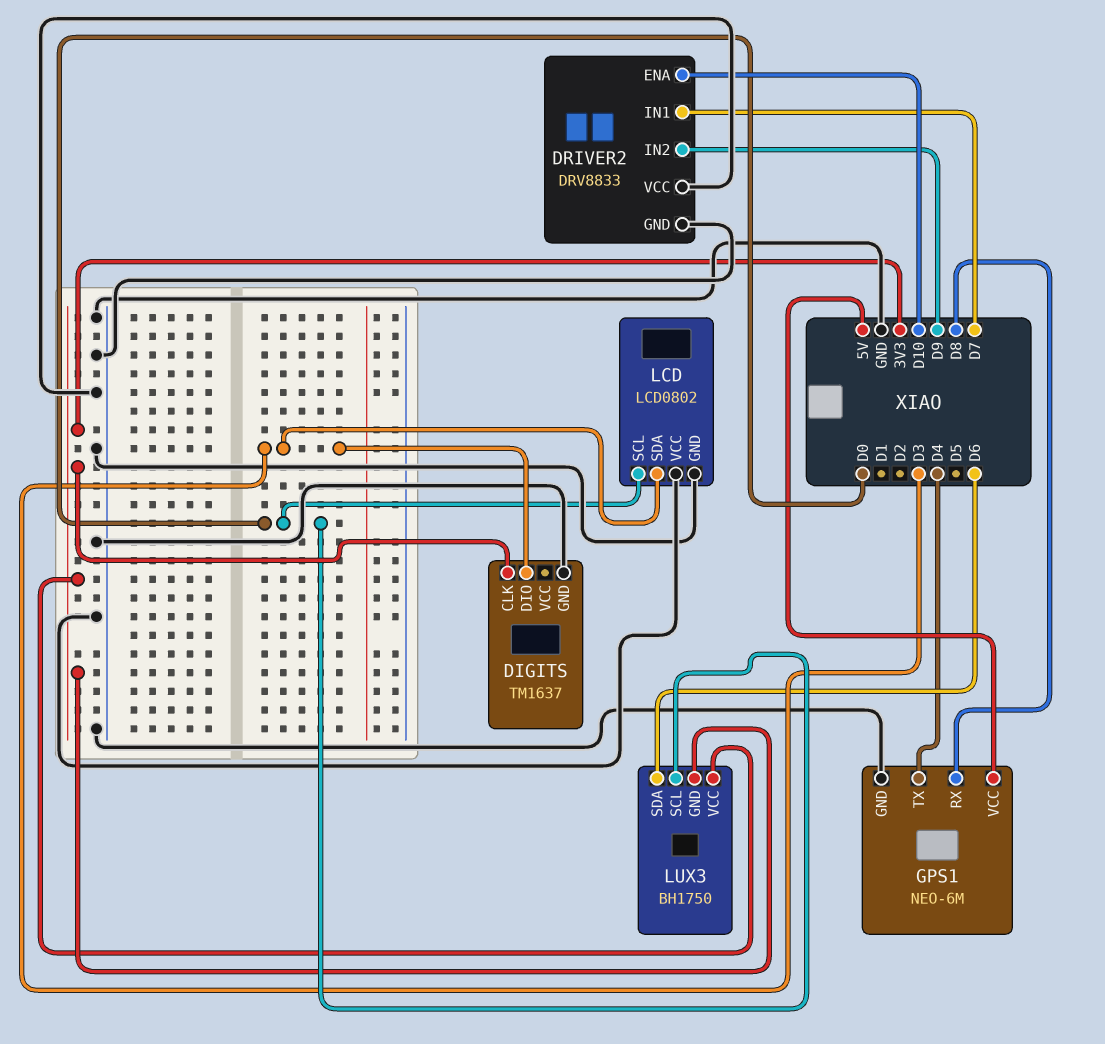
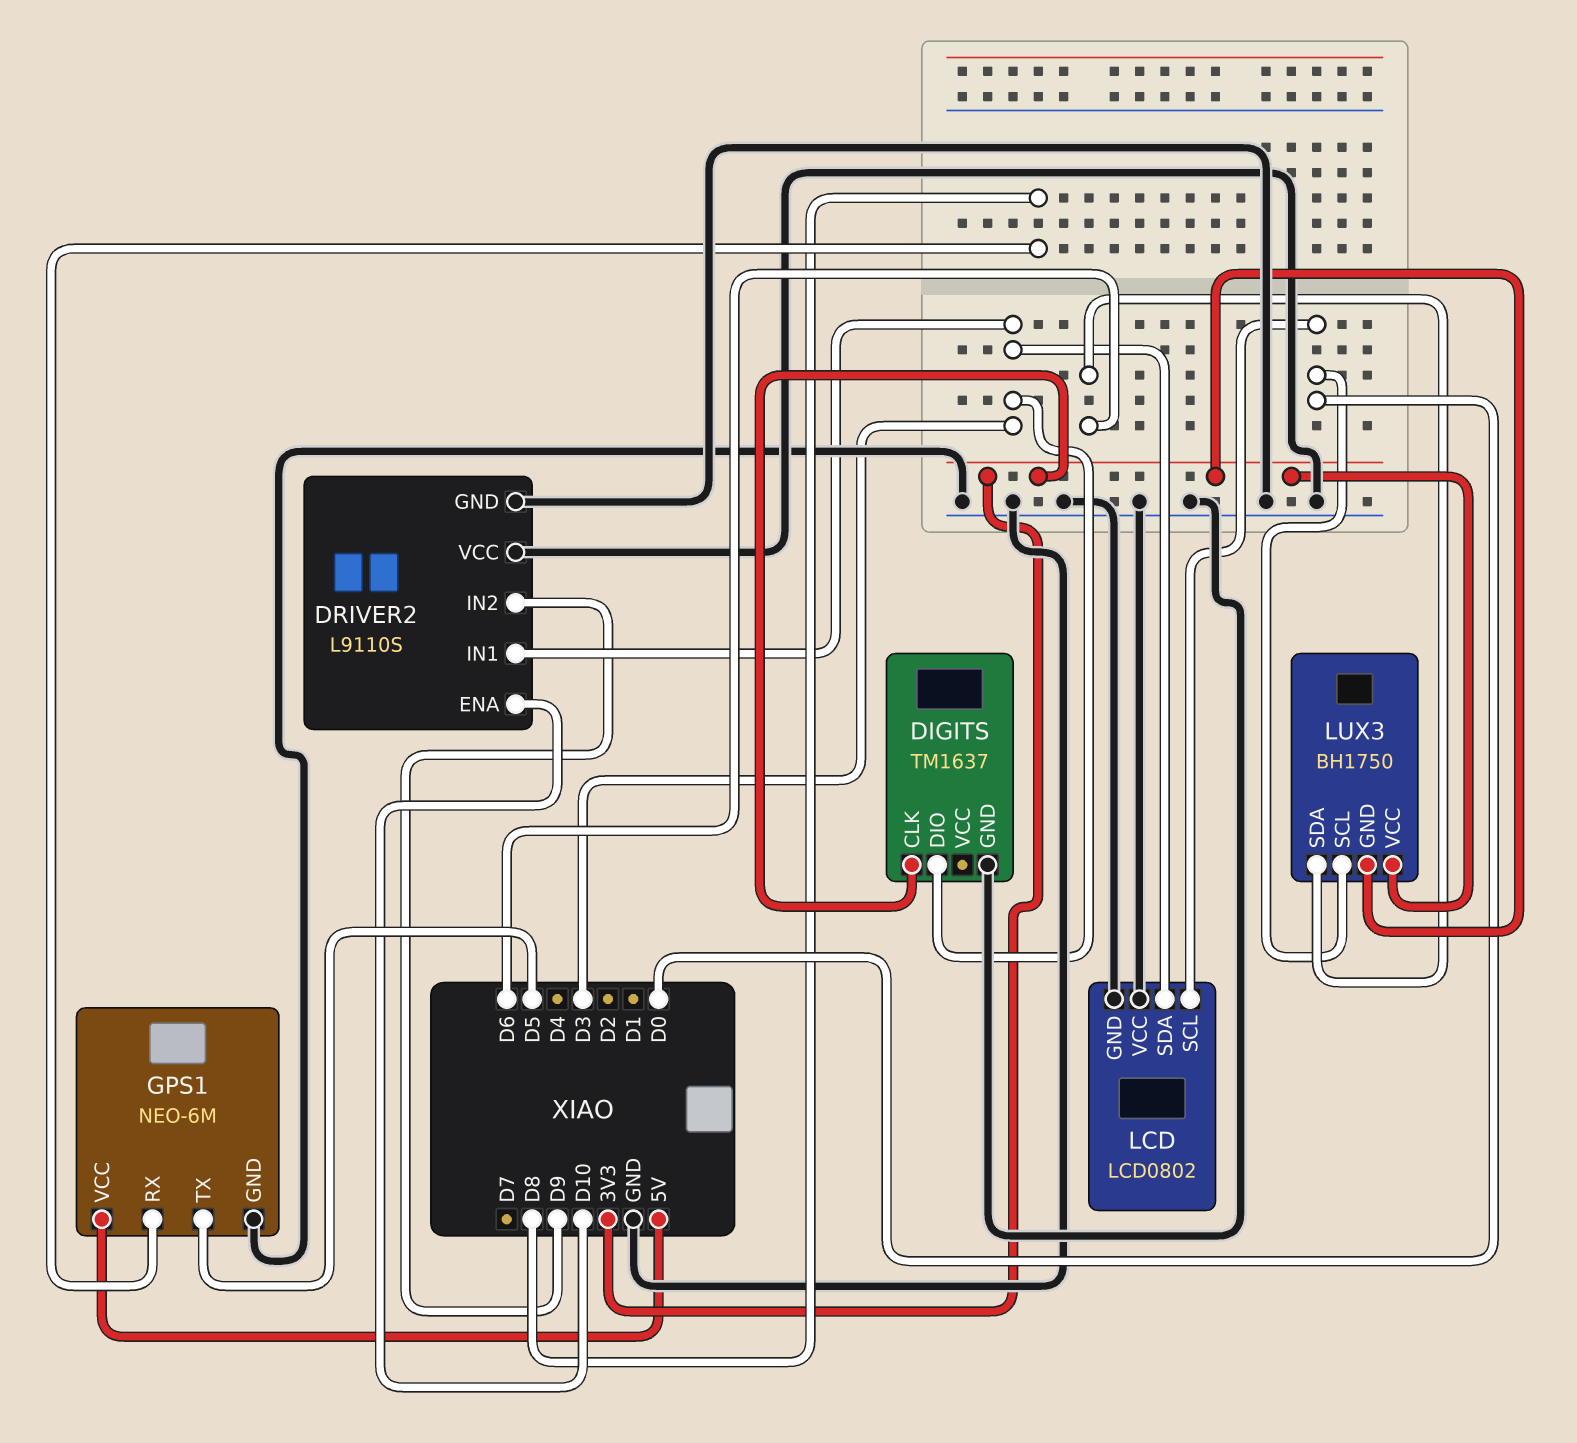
DRIVER2: DRV8833 -> L9110S
DRIVER2 pin IN1: D7 -> D3
GPS1 pin TX: D4 -> D5

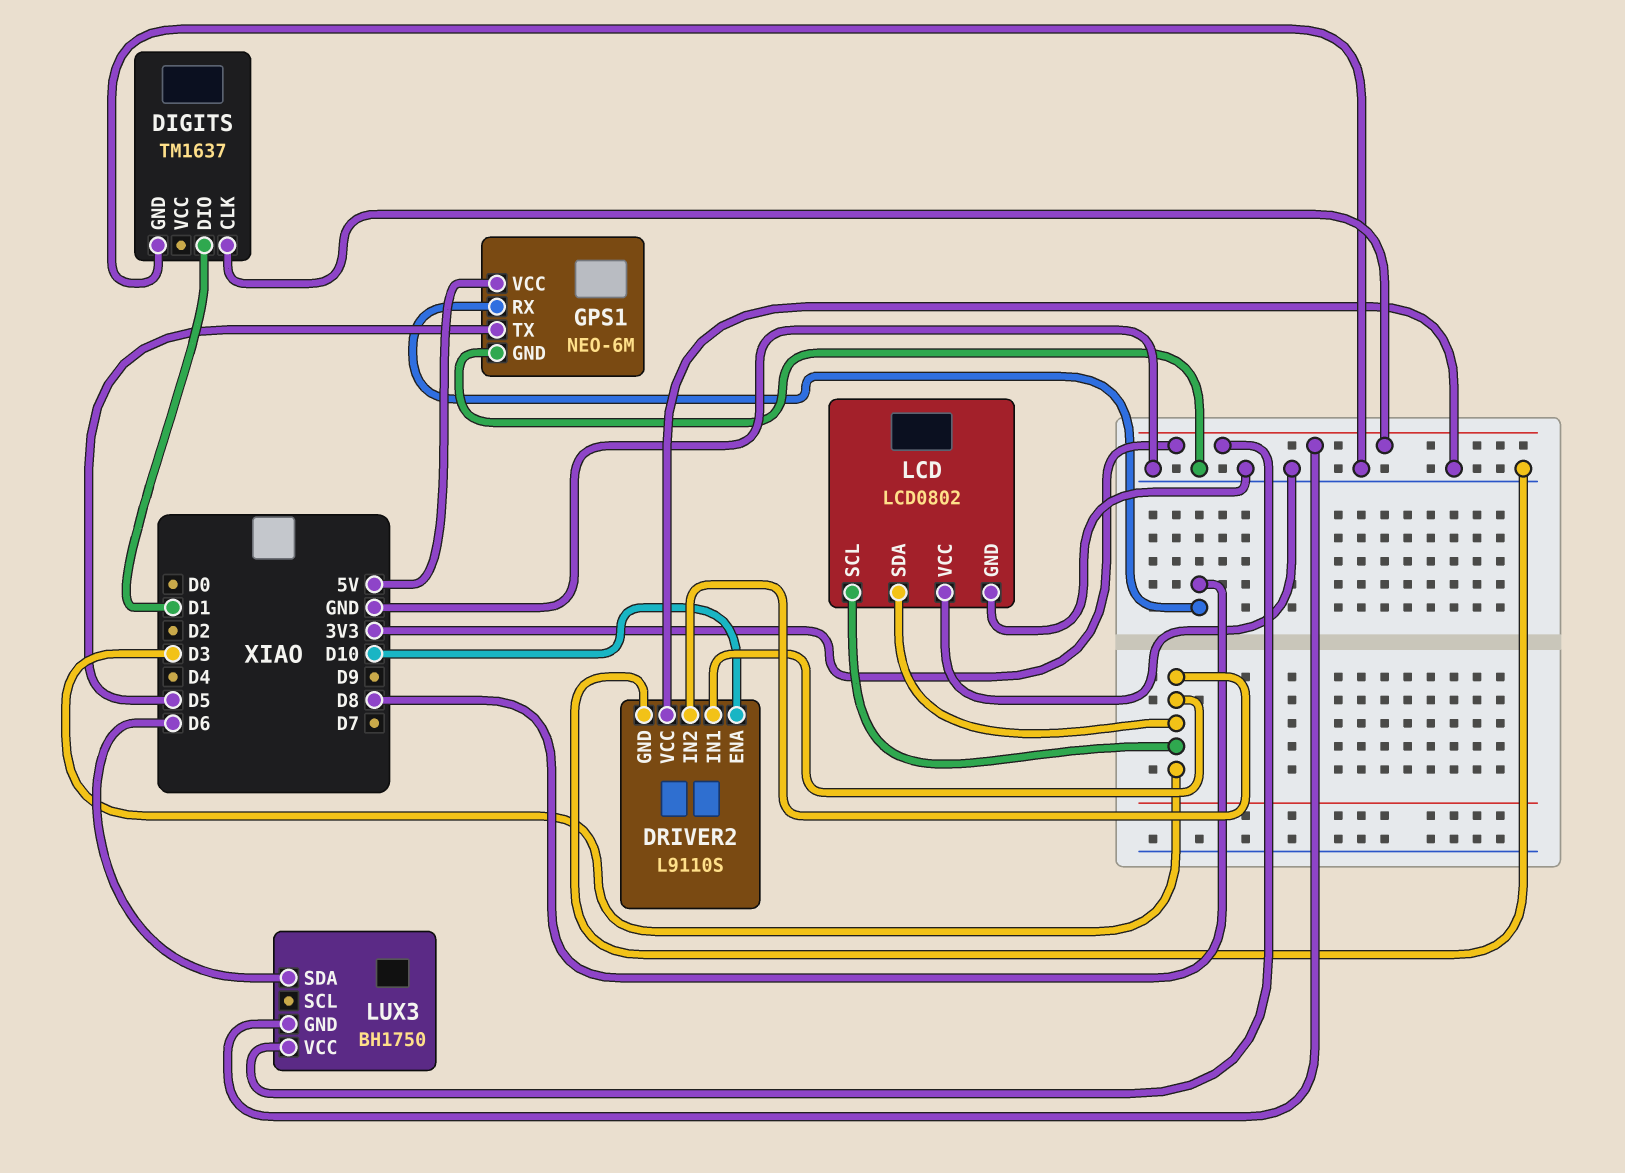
DIGITS pin DIO: D3 -> D1
DRIVER2 pin IN2: D9 -> D3
LCD pin SCL: D0 -> D3
LUX3 pin SCL: D0 -> none

